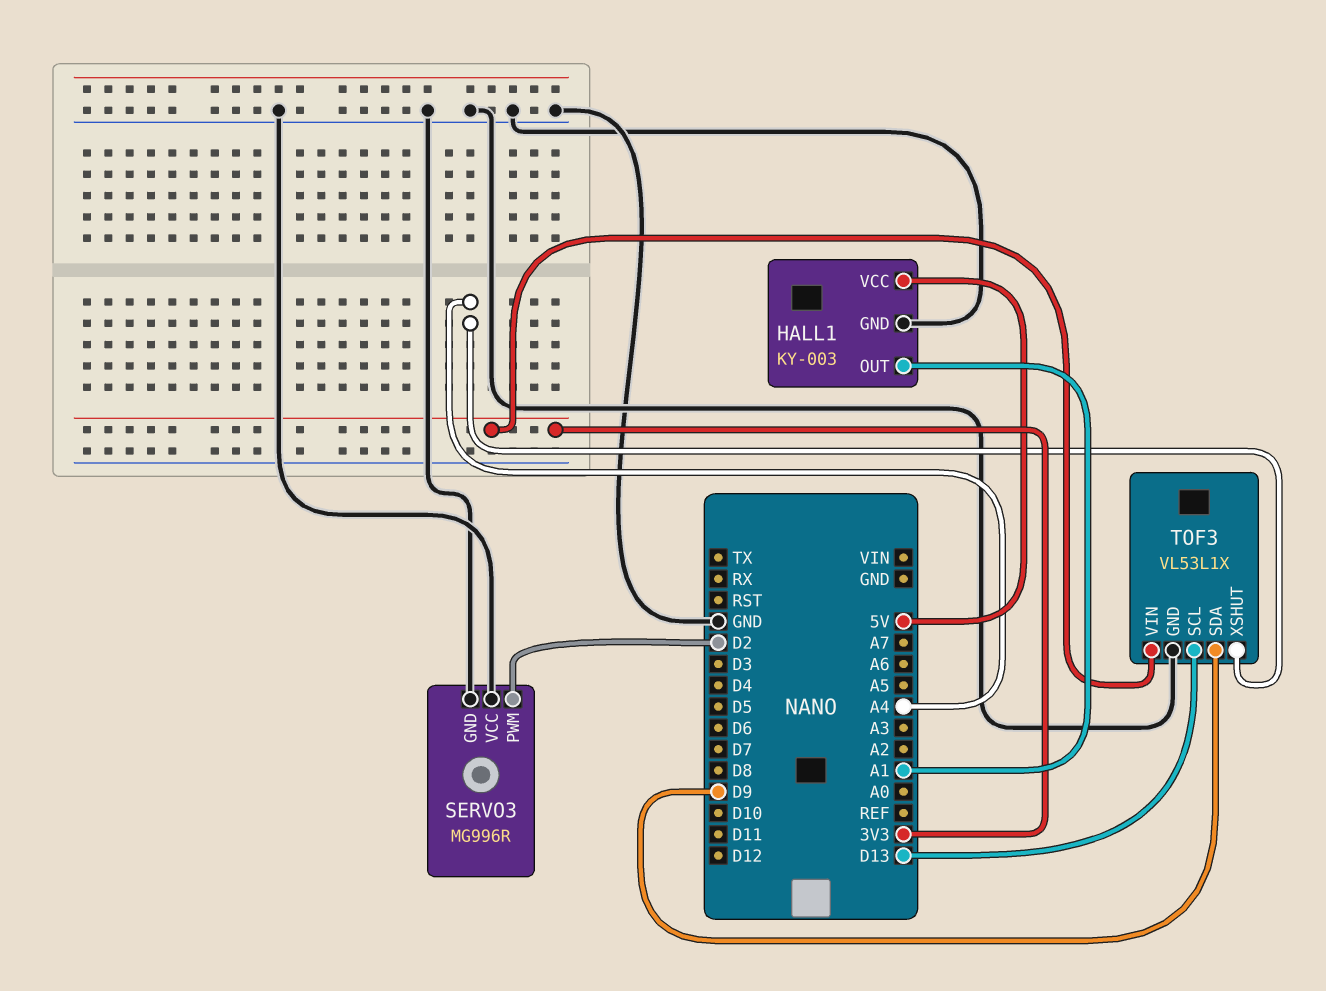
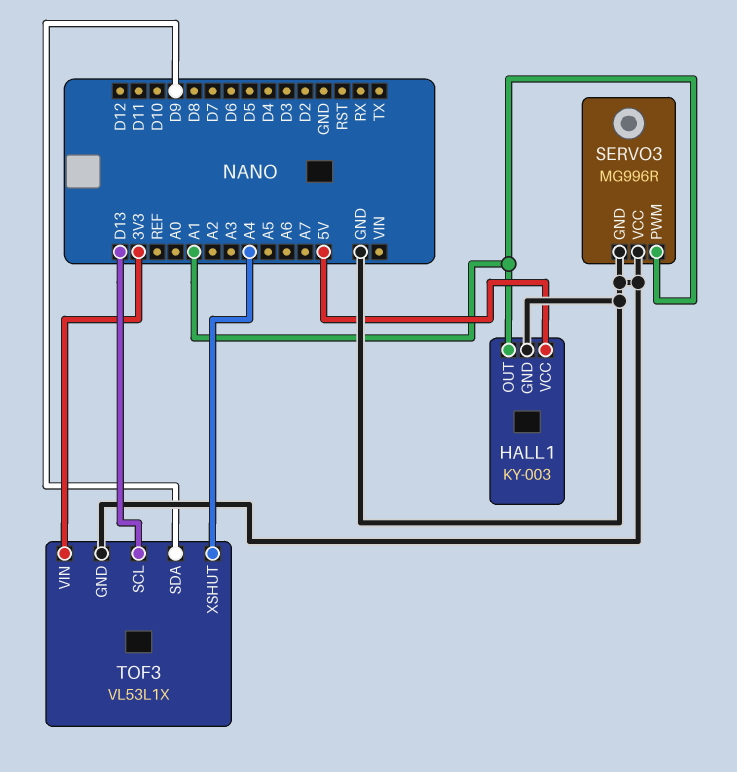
SERVO3 pin PWM: D2 -> A1

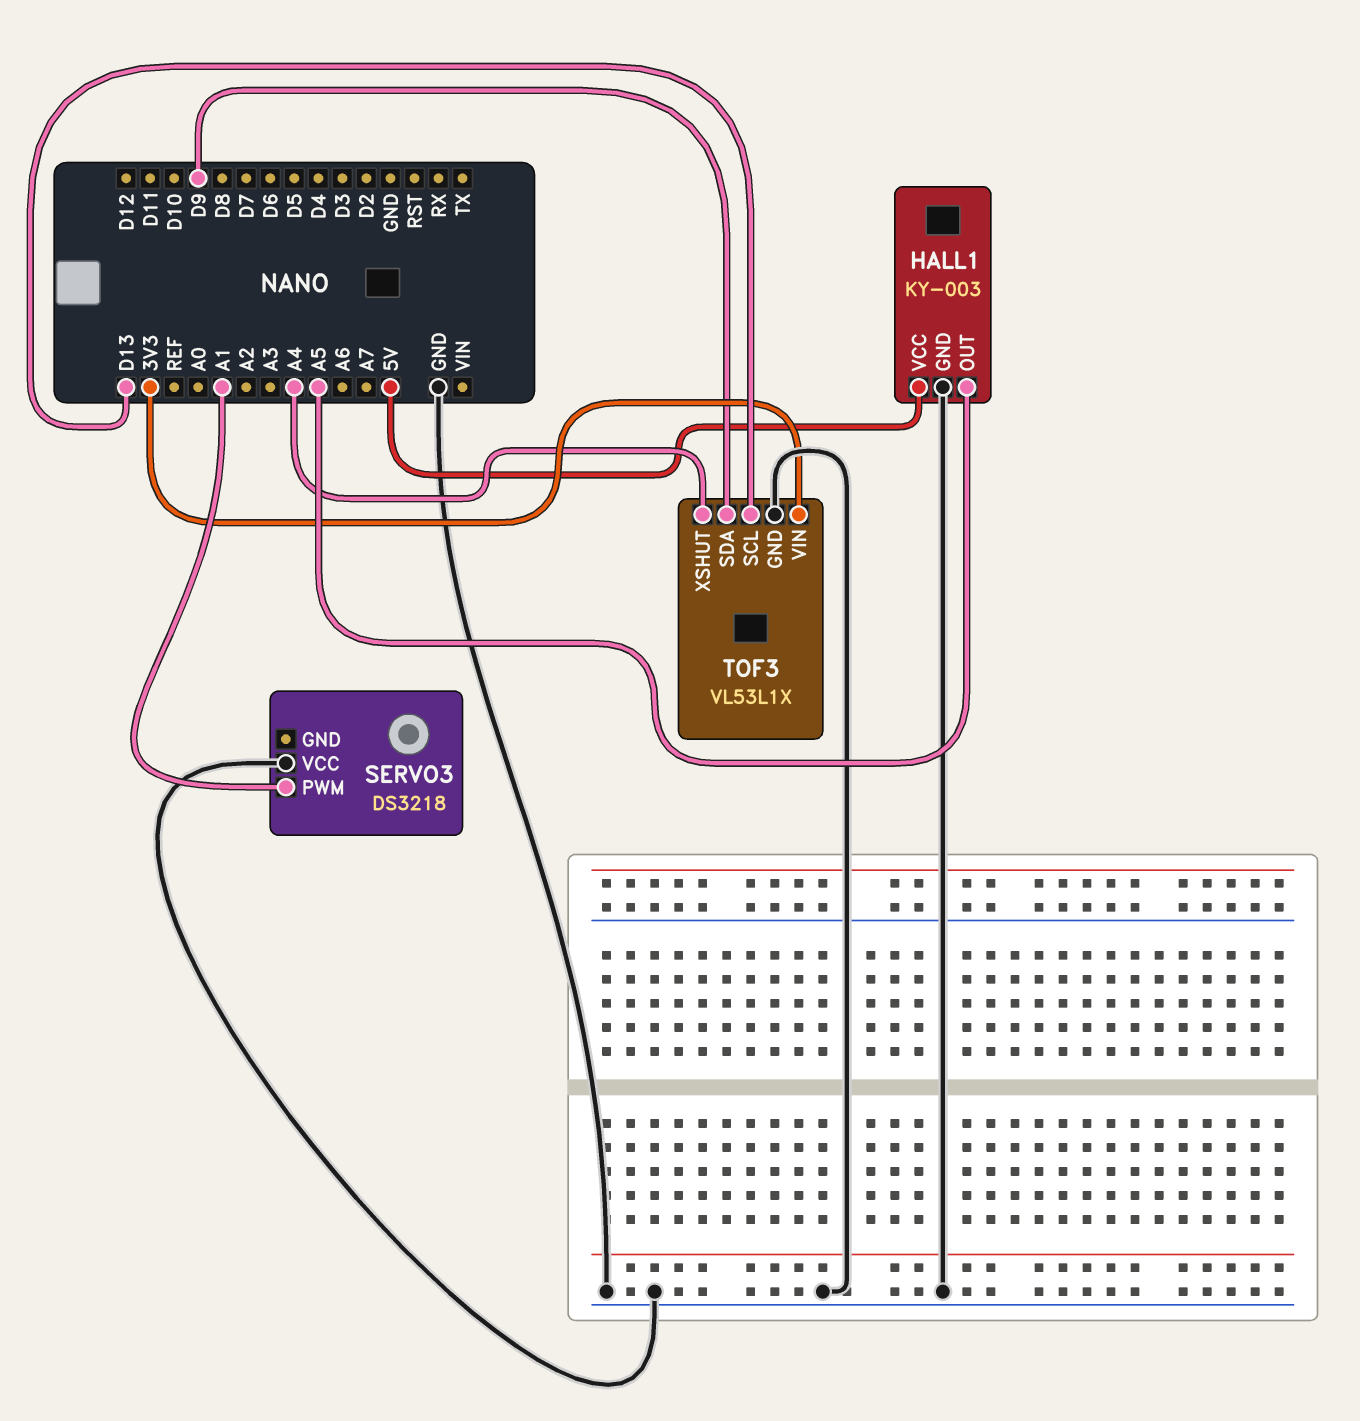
HALL1 pin OUT: A1 -> A5
SERVO3: MG996R -> DS3218
SERVO3 pin GND: GND -> none

